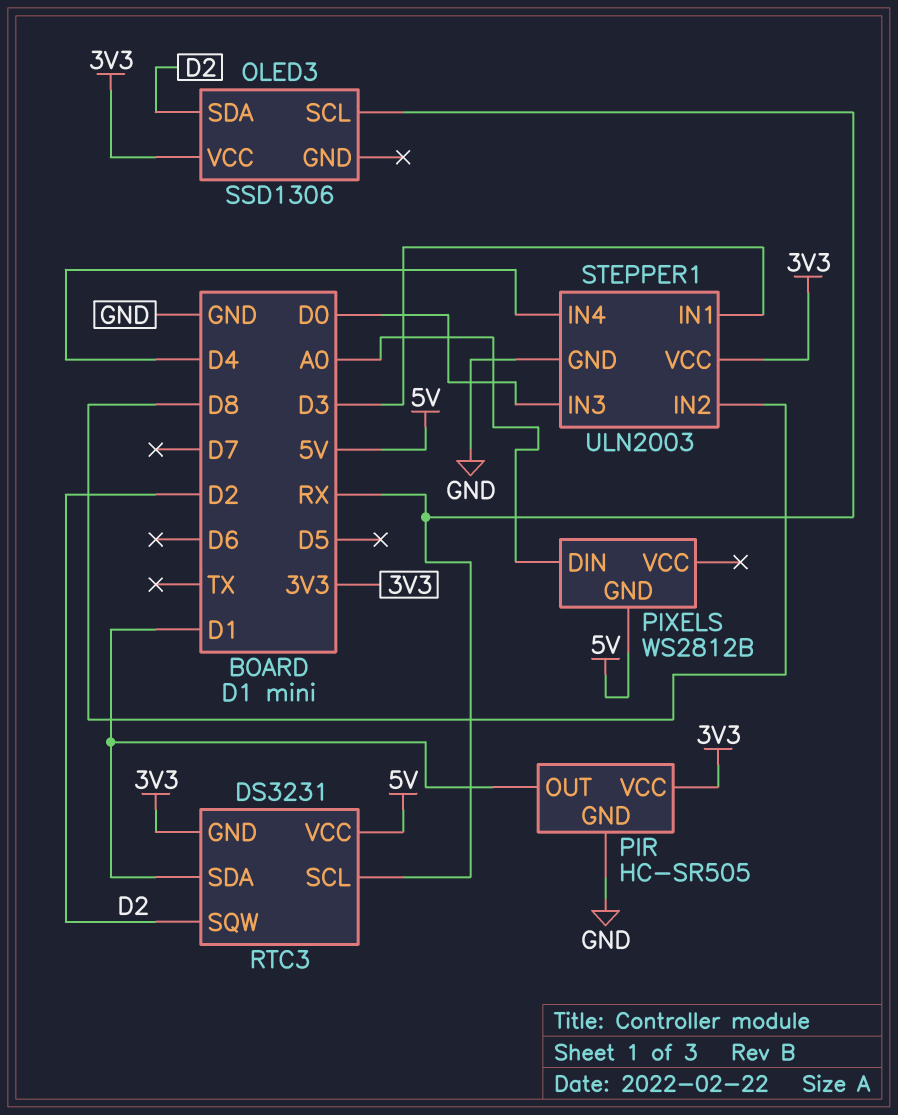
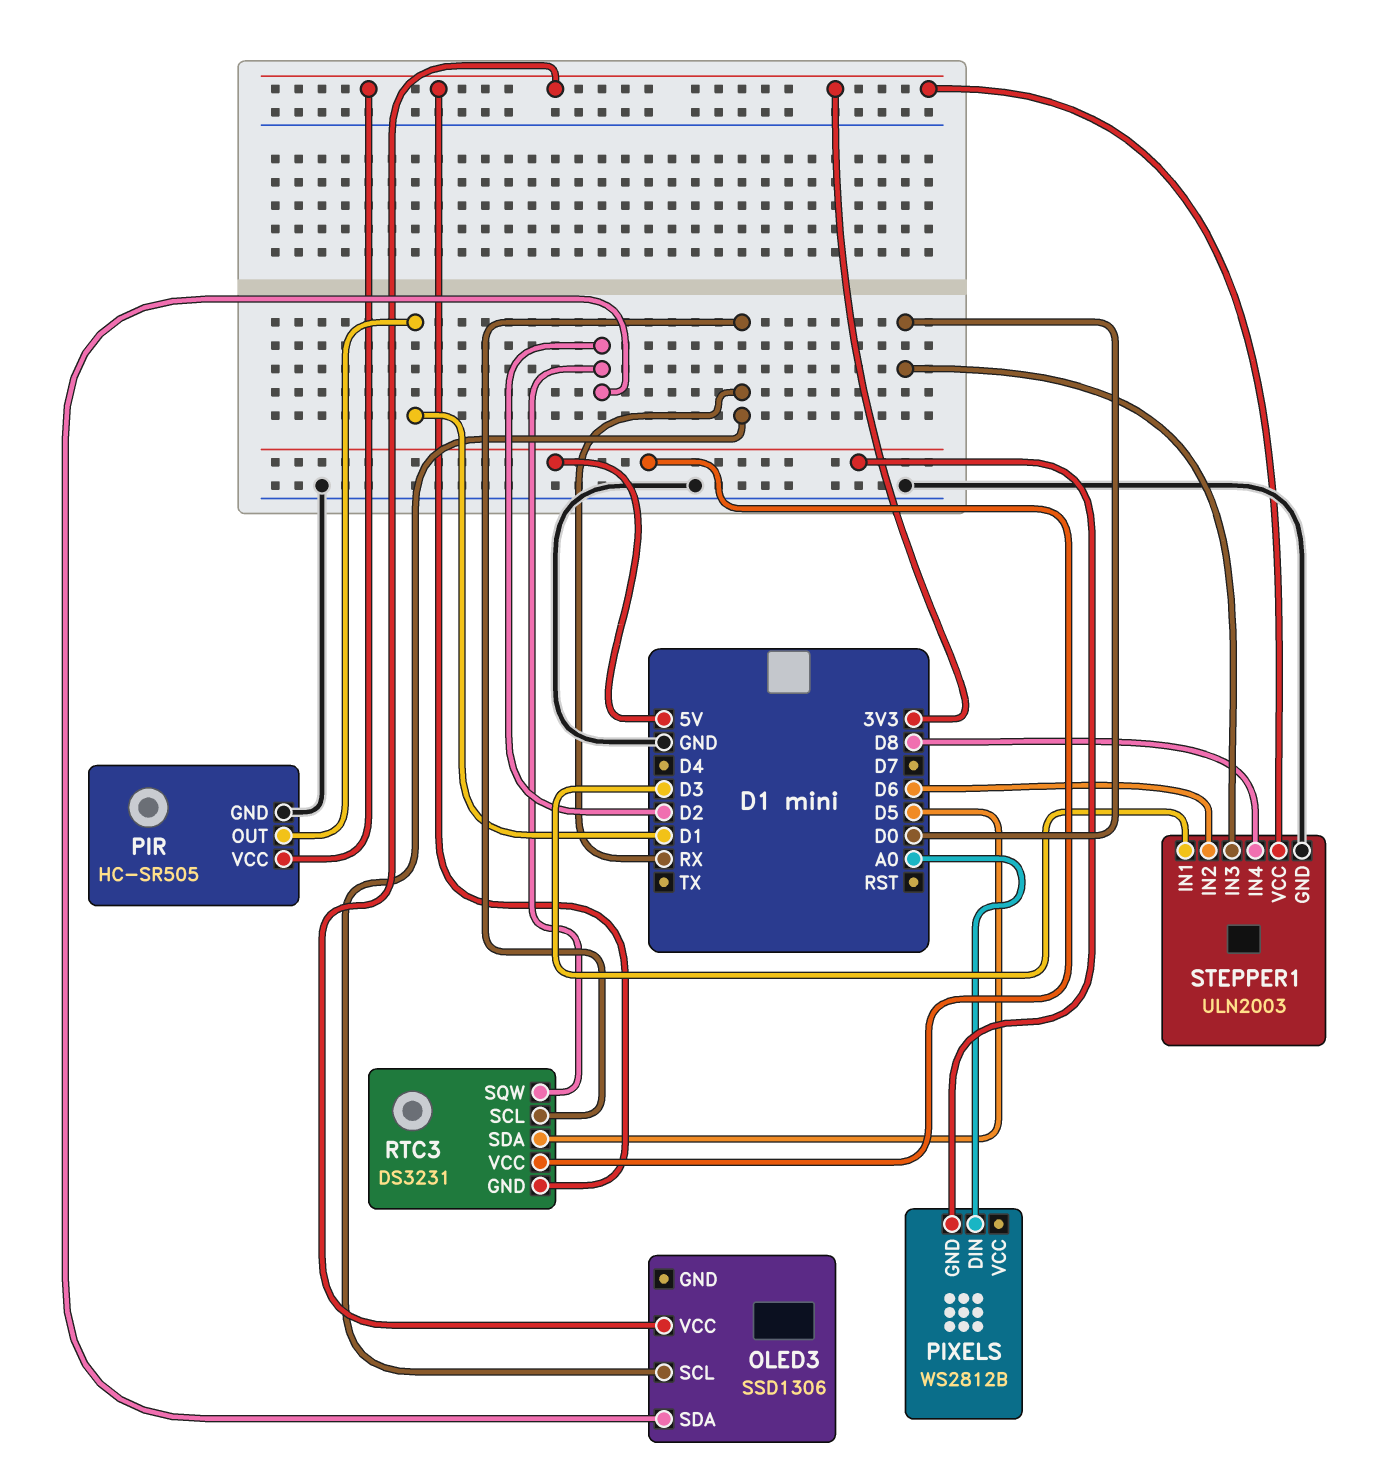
RTC3 pin SDA: D1 -> D5
STEPPER1 pin IN2: D8 -> D6
STEPPER1 pin IN4: D4 -> D8

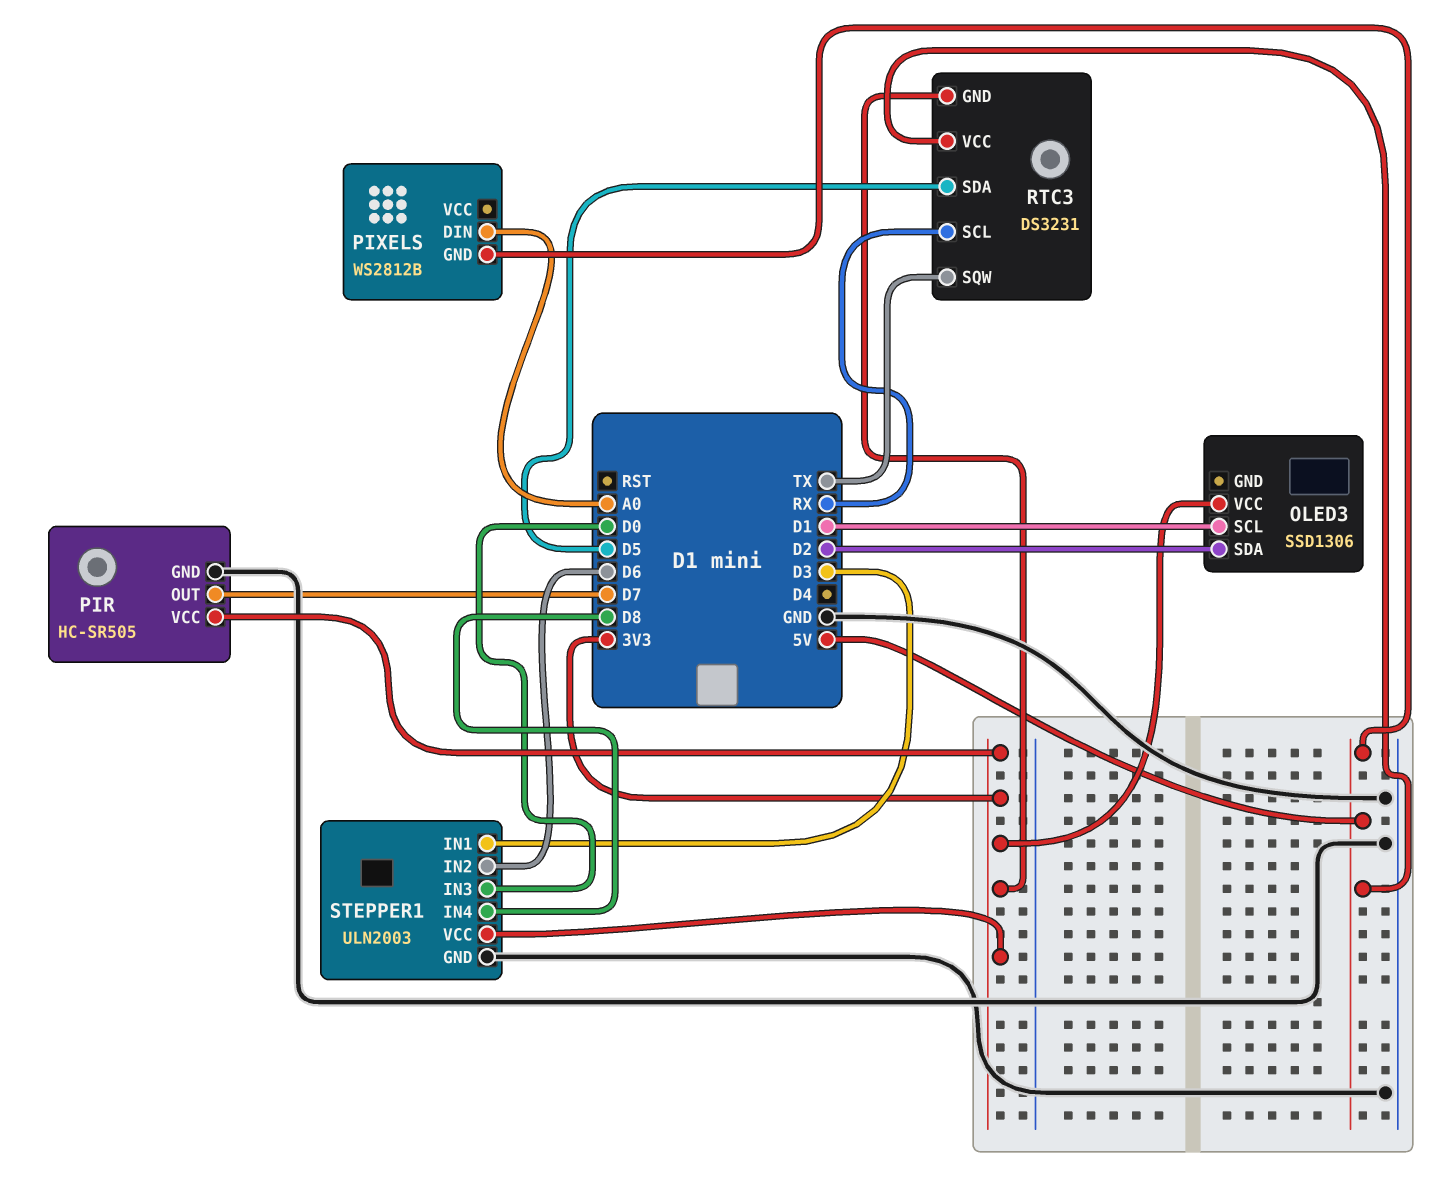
OLED3 pin SCL: RX -> D1
PIR pin OUT: D1 -> D7
RTC3 pin SQW: D2 -> TX

